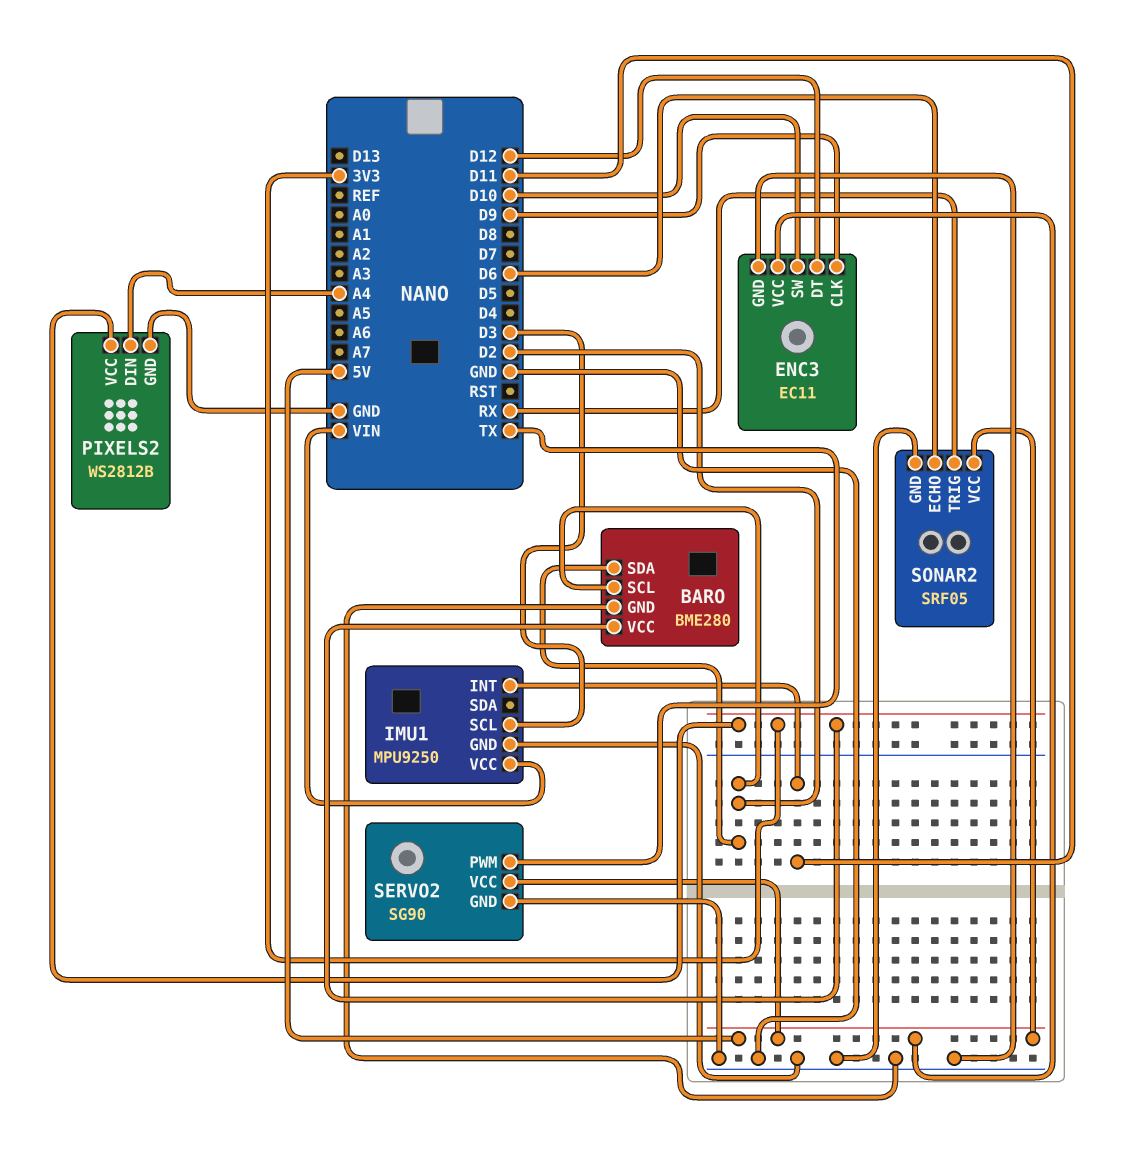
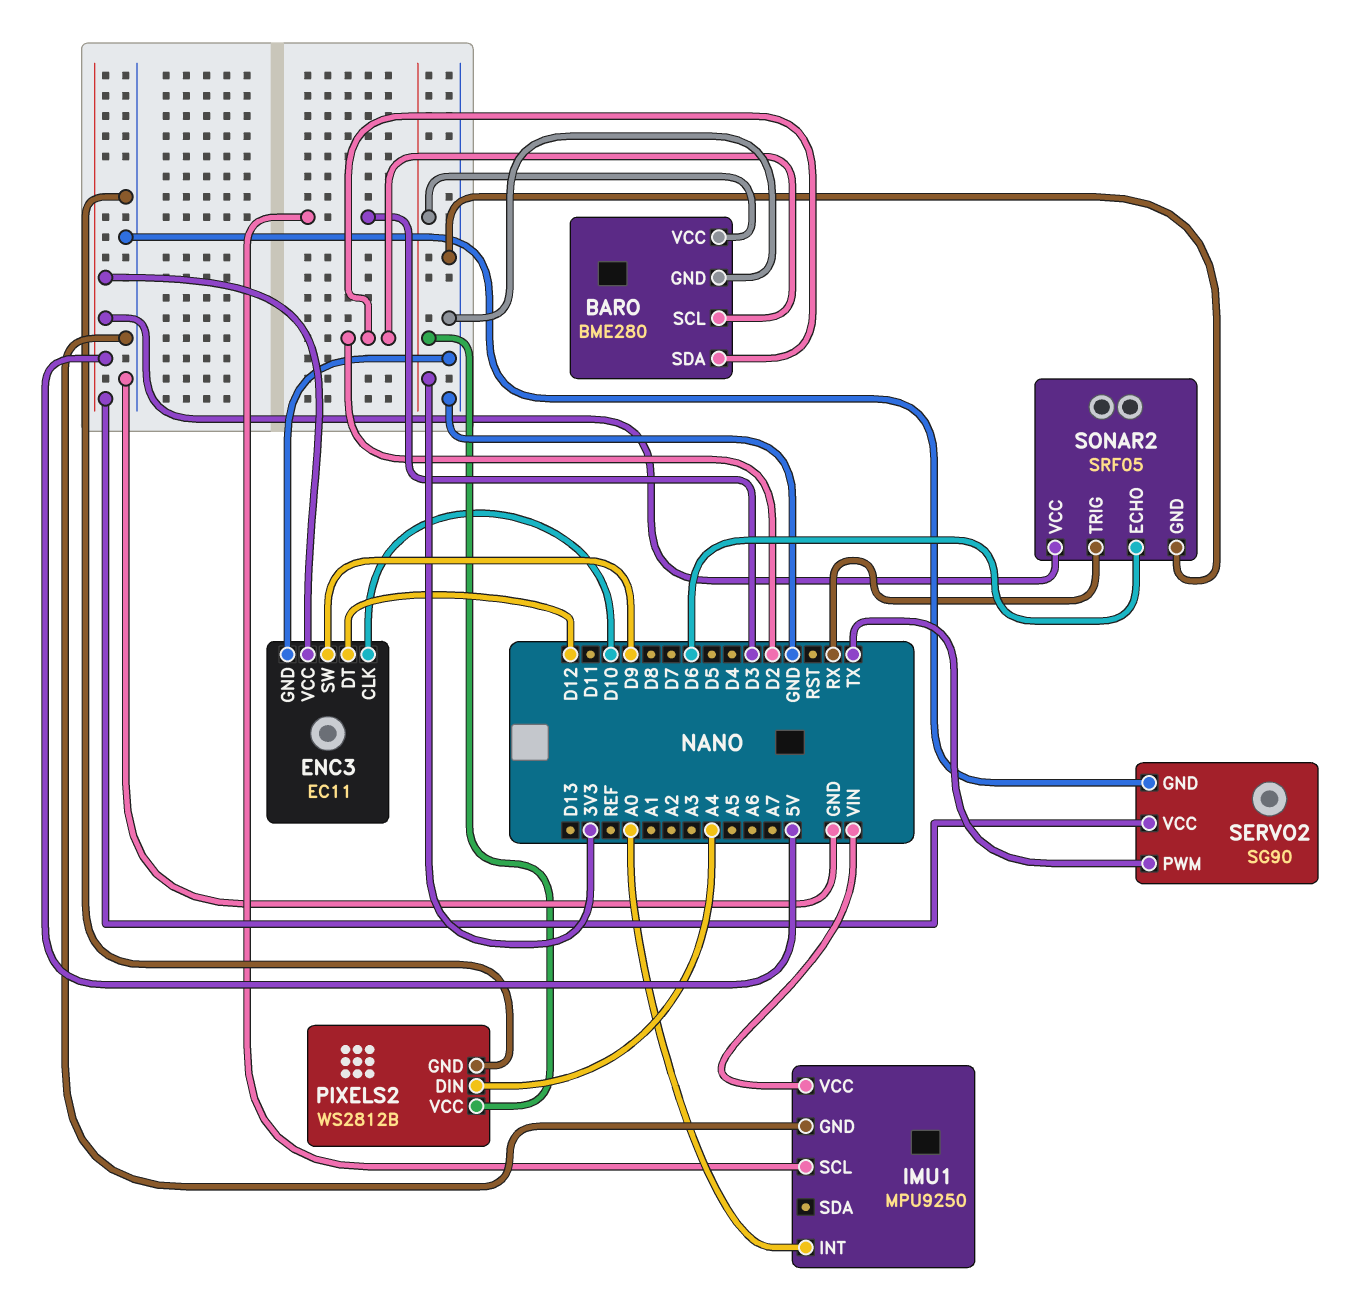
ENC3 pin CLK: D9 -> D10
ENC3 pin SW: D10 -> D9
IMU1 pin INT: D11 -> A0

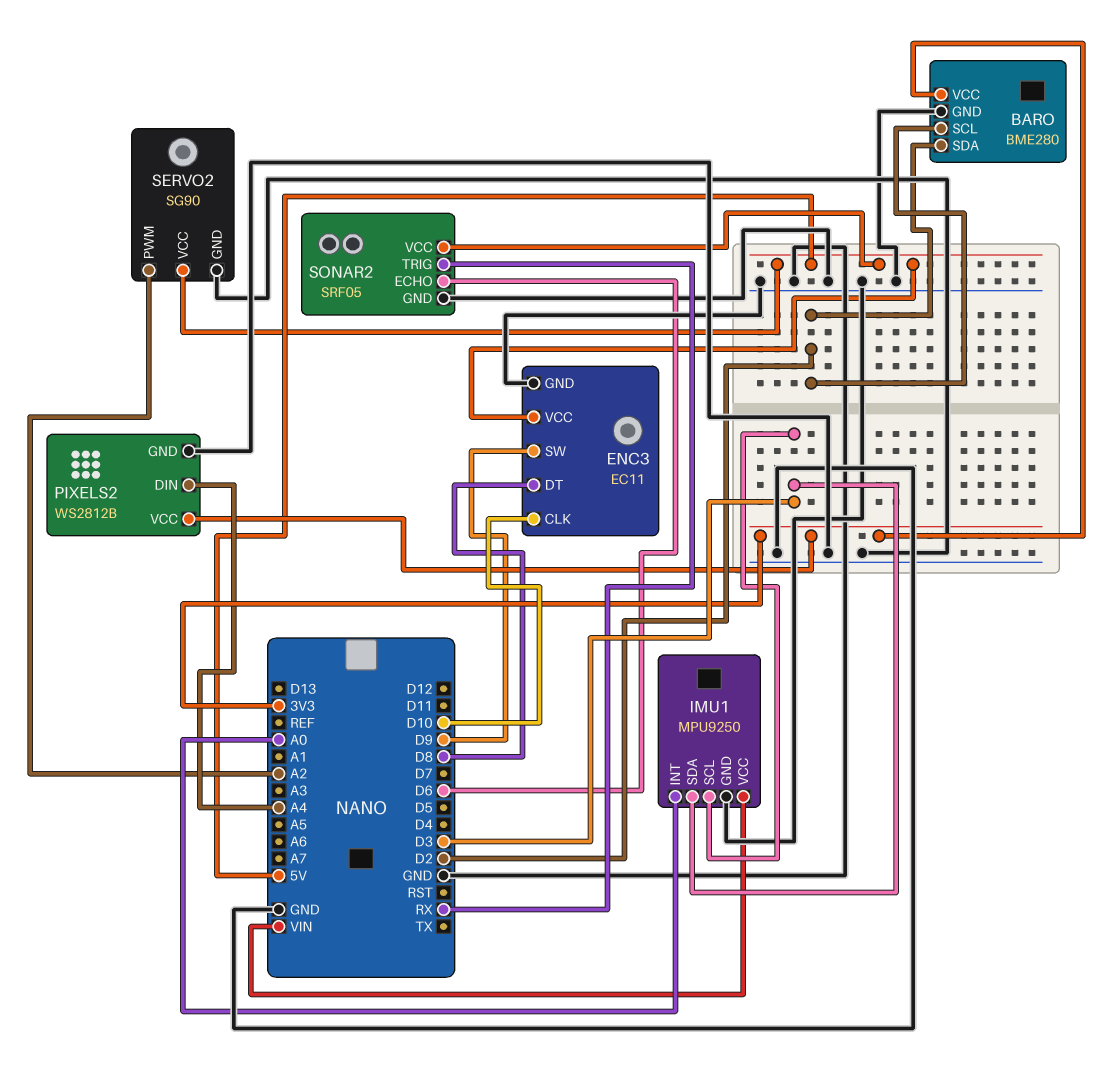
ENC3 pin DT: D12 -> D8
IMU1 pin SDA: none -> D3
SERVO2 pin PWM: TX -> A2

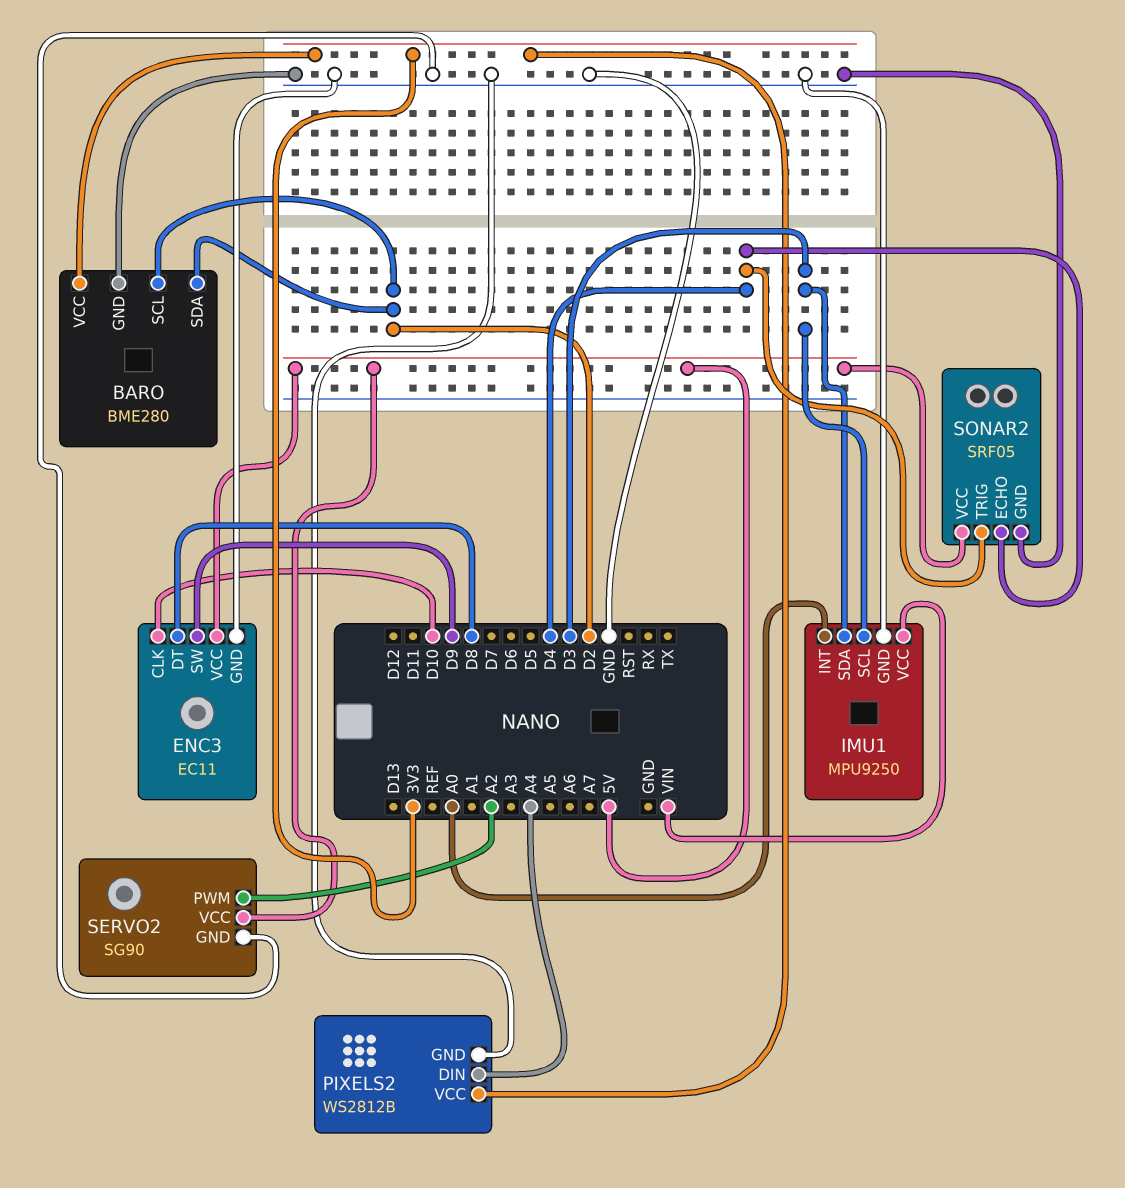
SONAR2 pin ECHO: D6 -> D4
SONAR2 pin TRIG: RX -> D4

